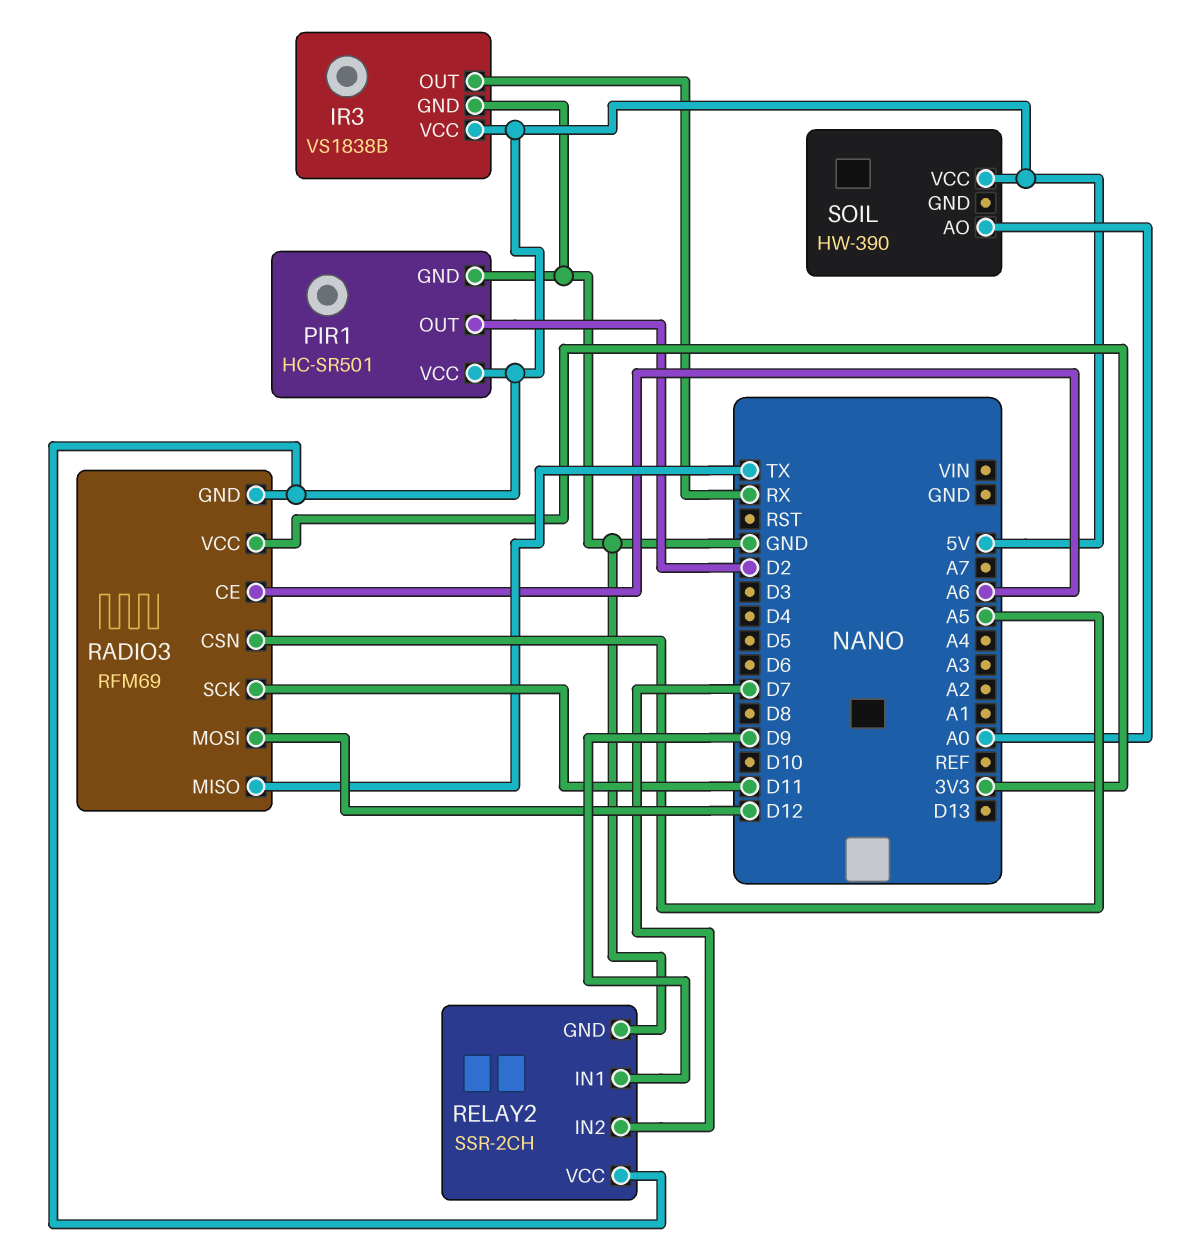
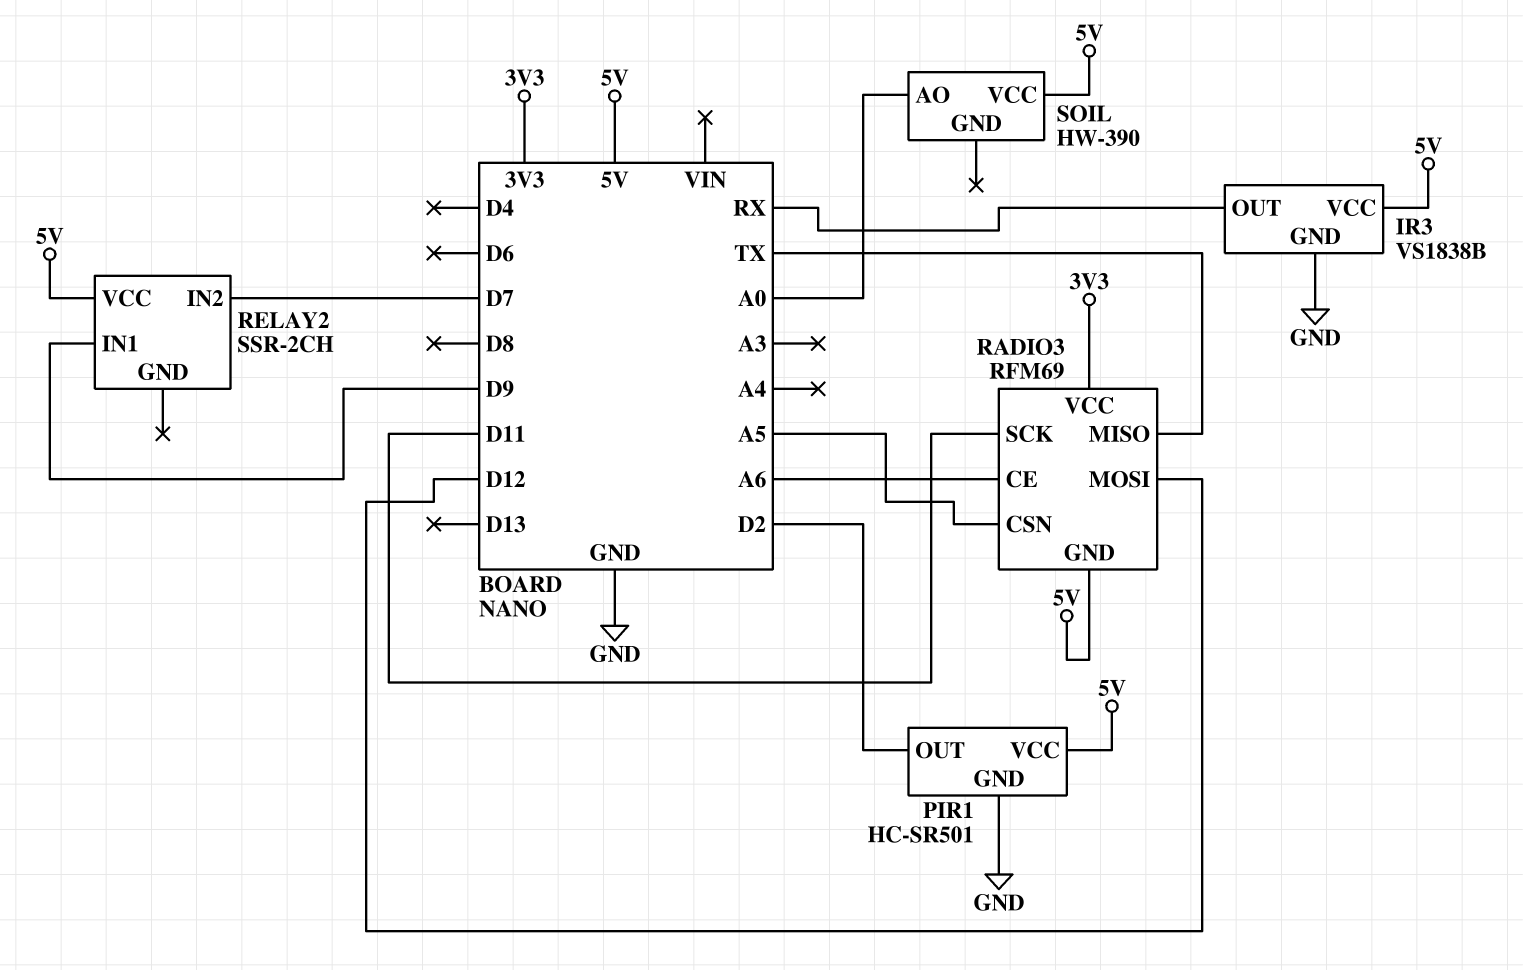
RELAY2 pin GND: GND -> none

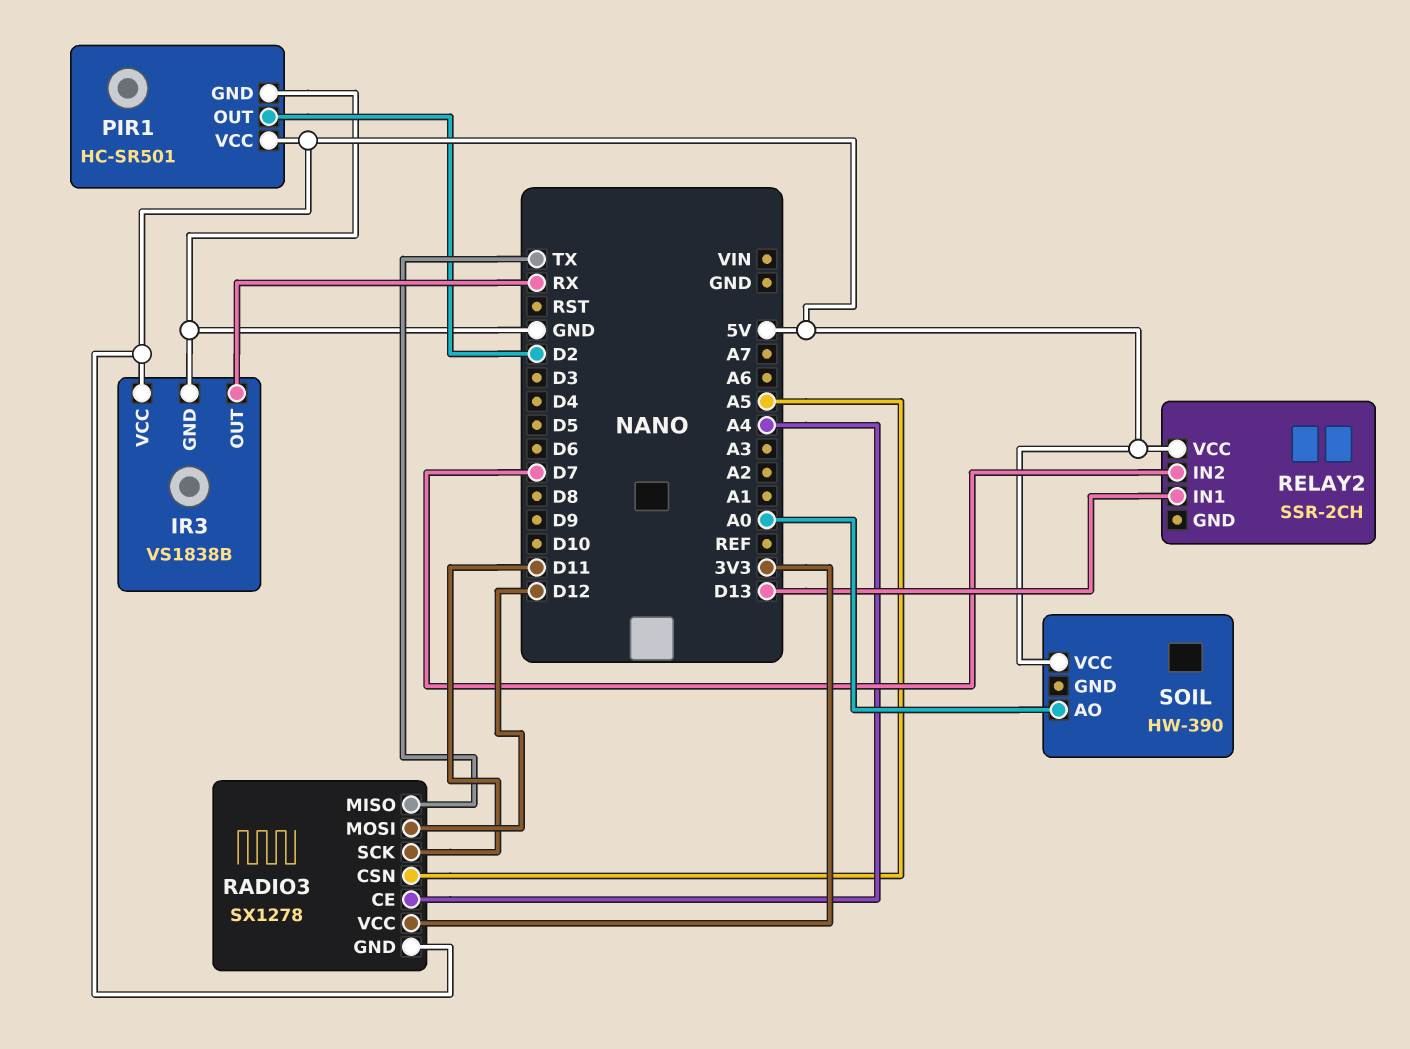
RADIO3: RFM69 -> SX1278
RADIO3 pin CE: A6 -> A4
RELAY2 pin IN1: D9 -> D13

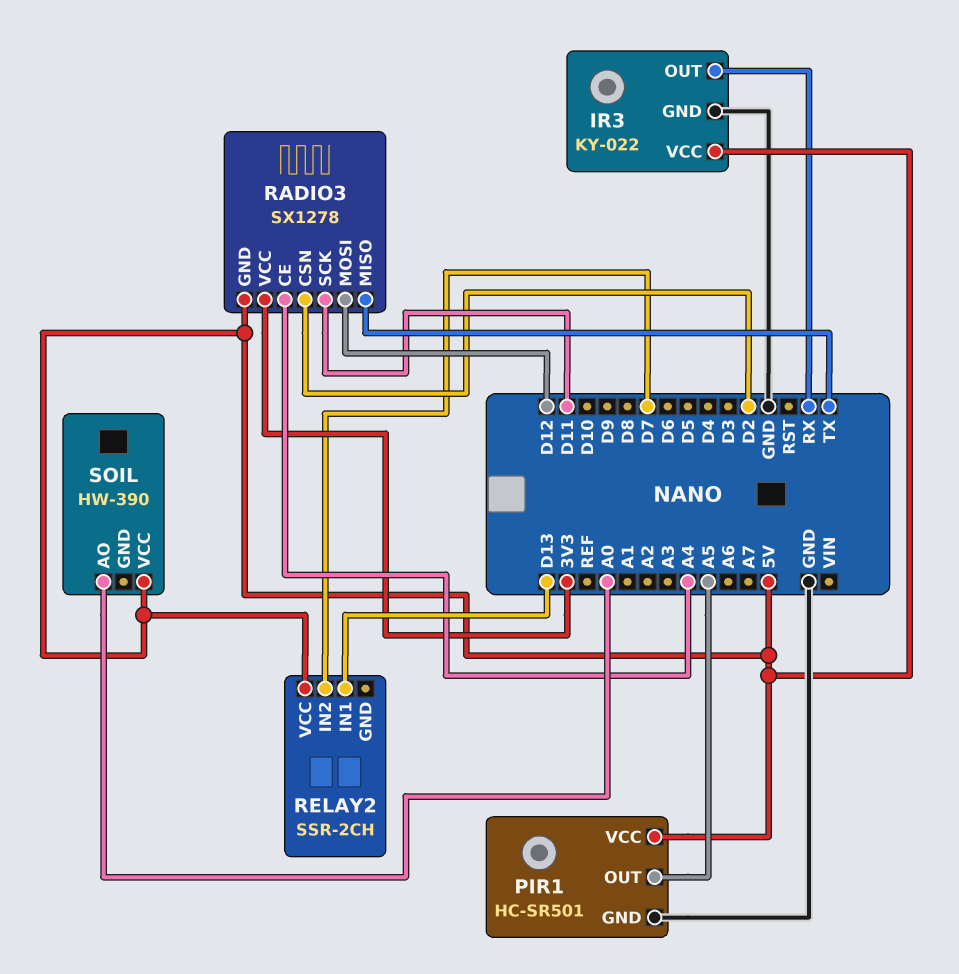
IR3: VS1838B -> KY-022
PIR1 pin OUT: D2 -> A5
RADIO3 pin CSN: A5 -> D2

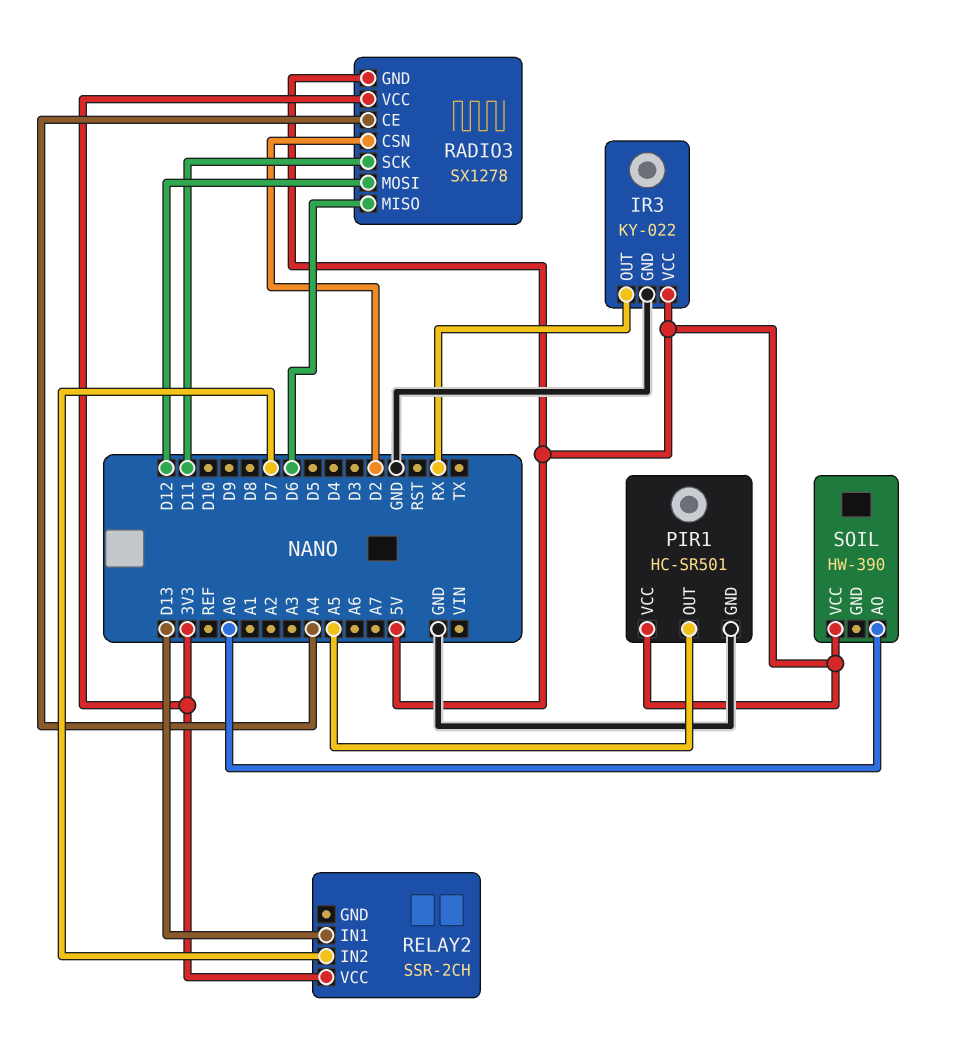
RADIO3 pin MISO: TX -> D6
RELAY2 pin VCC: 5V -> 3V3

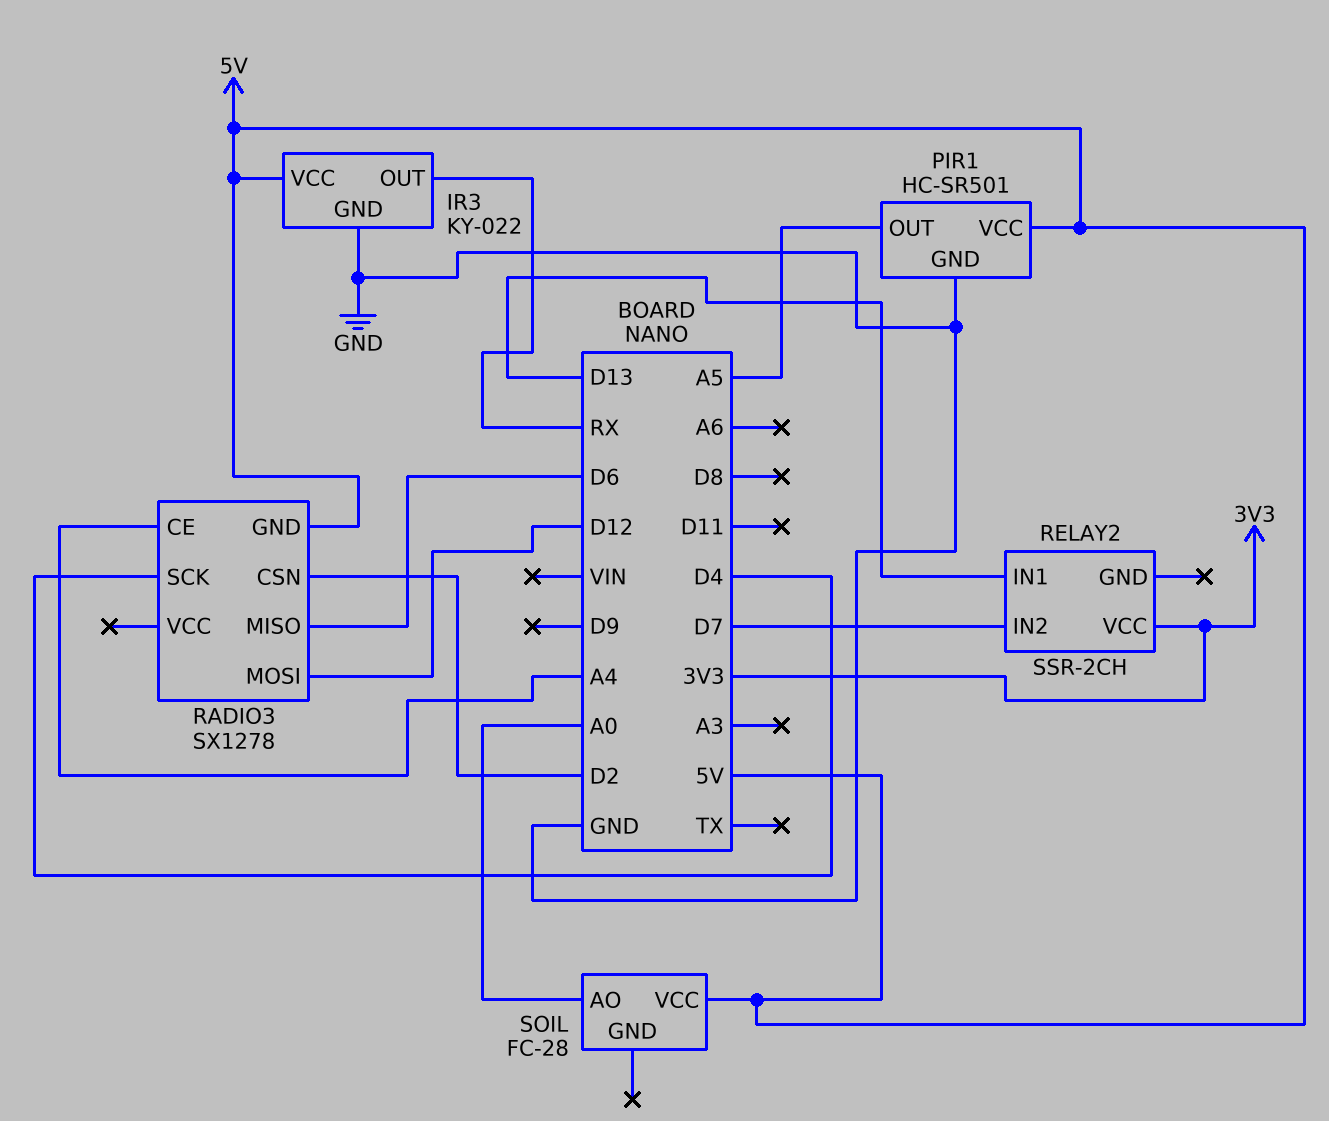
RADIO3 pin SCK: D11 -> D4
RADIO3 pin VCC: 3V3 -> none
SOIL: HW-390 -> FC-28

